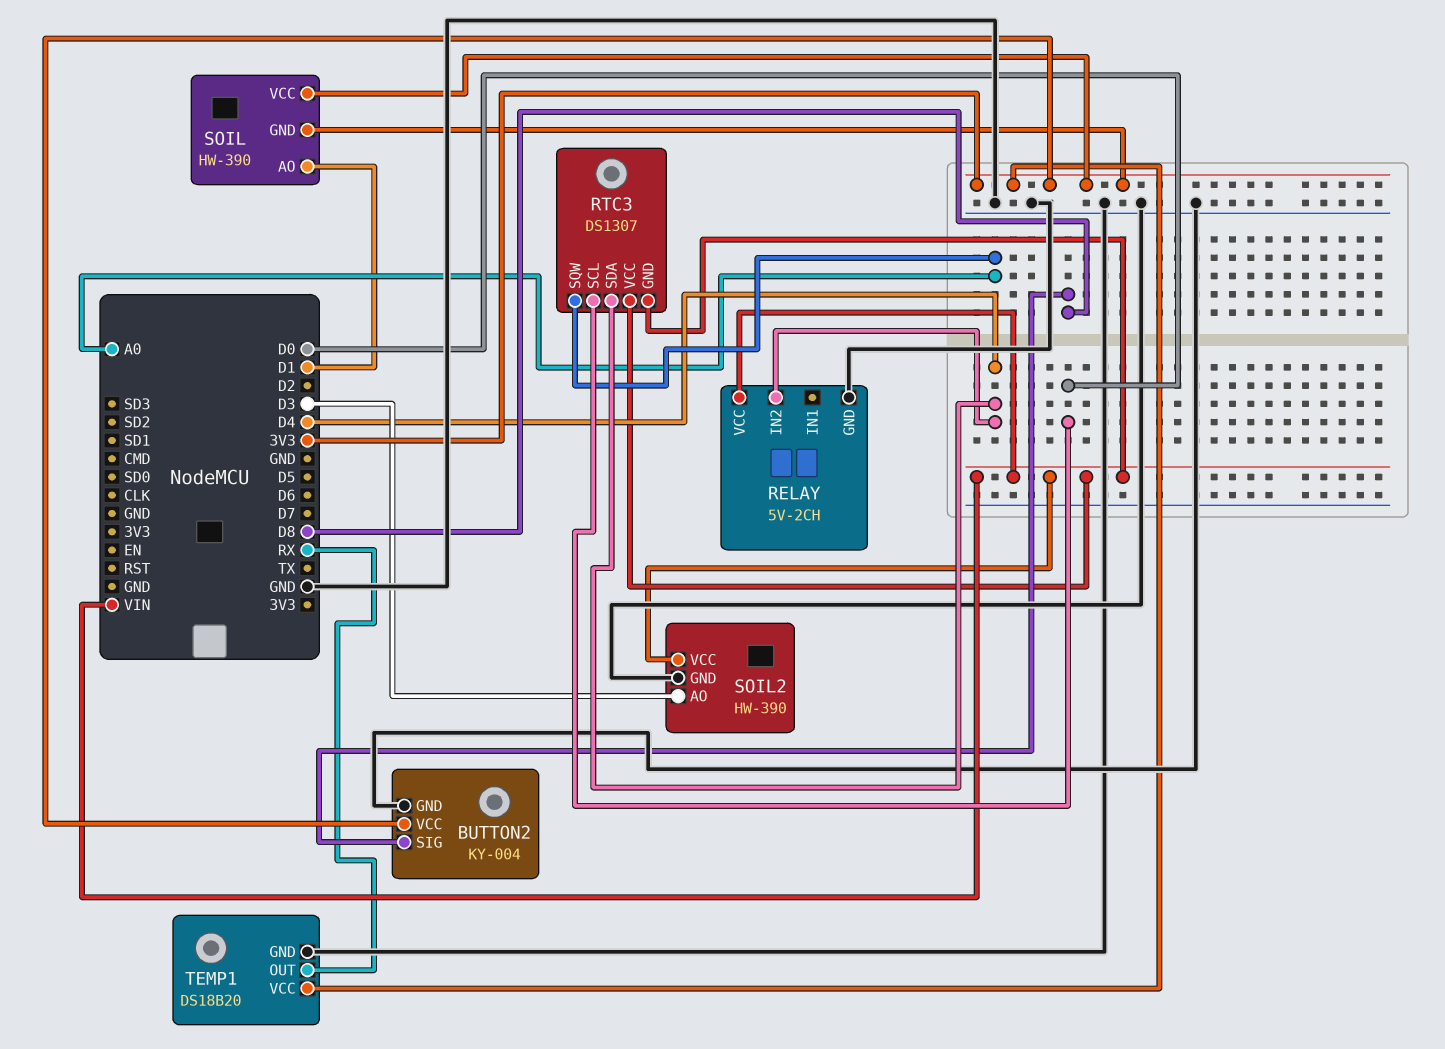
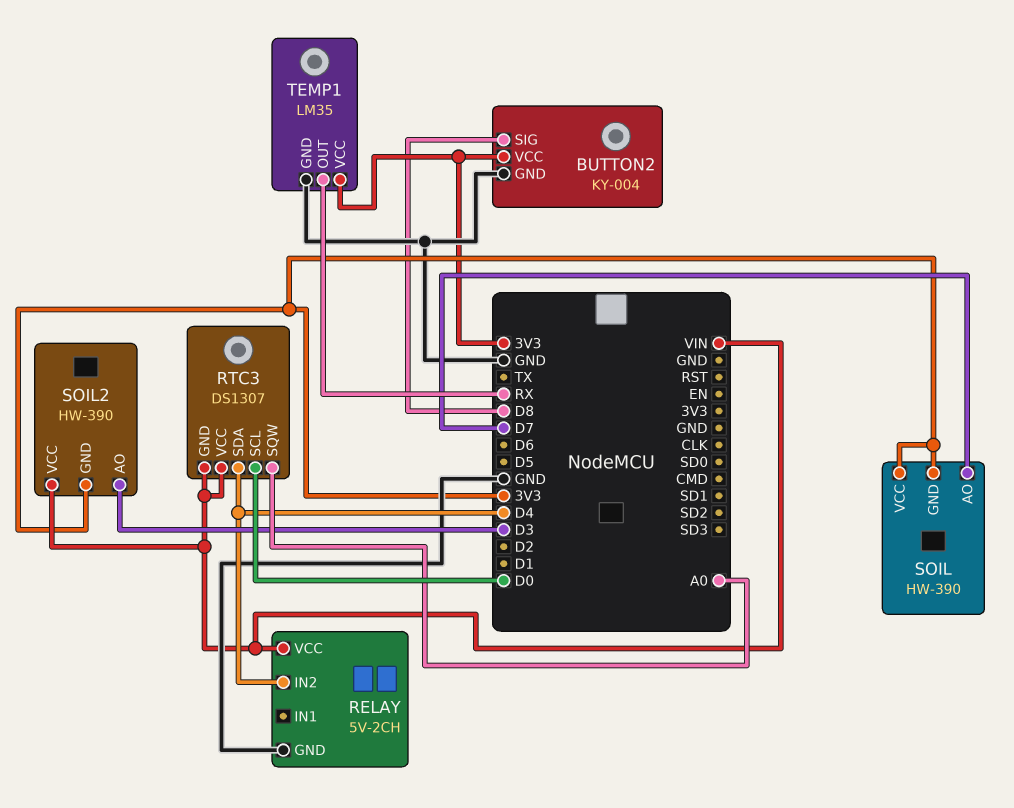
SOIL pin AO: D1 -> D7
SOIL2 pin GND: GND -> 3V3
TEMP1: DS18B20 -> LM35

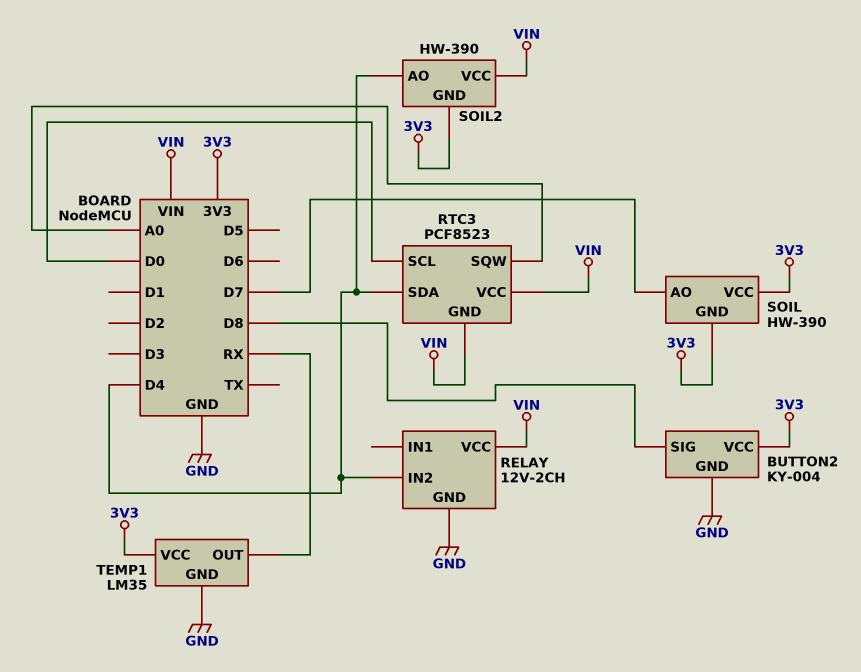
RELAY: 5V-2CH -> 12V-2CH
RTC3: DS1307 -> PCF8523
SOIL2 pin AO: D3 -> D4

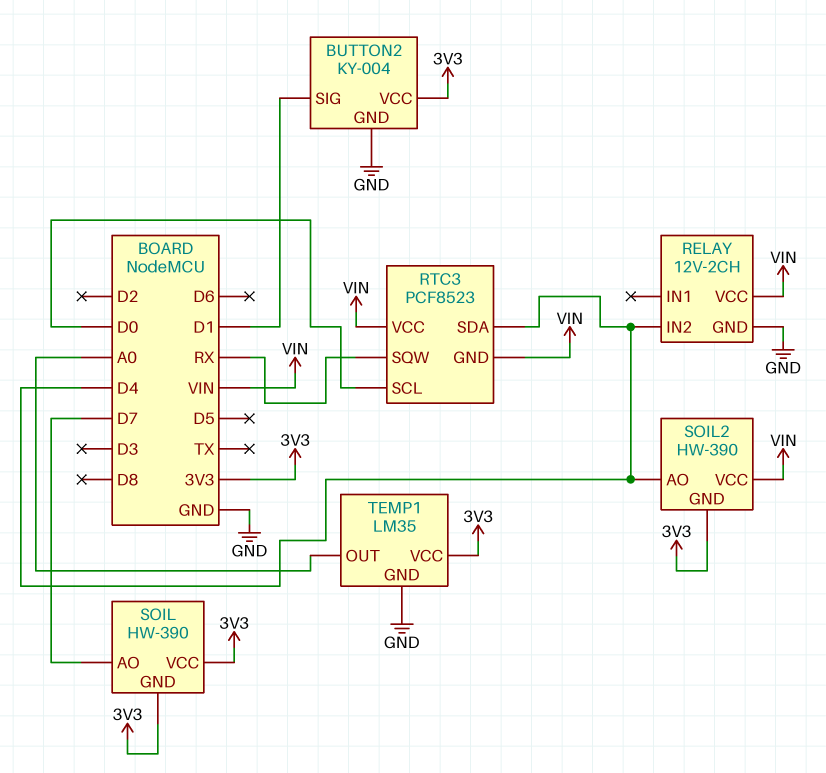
BUTTON2 pin SIG: D8 -> D1
RTC3 pin SQW: A0 -> RX
TEMP1 pin OUT: RX -> A0

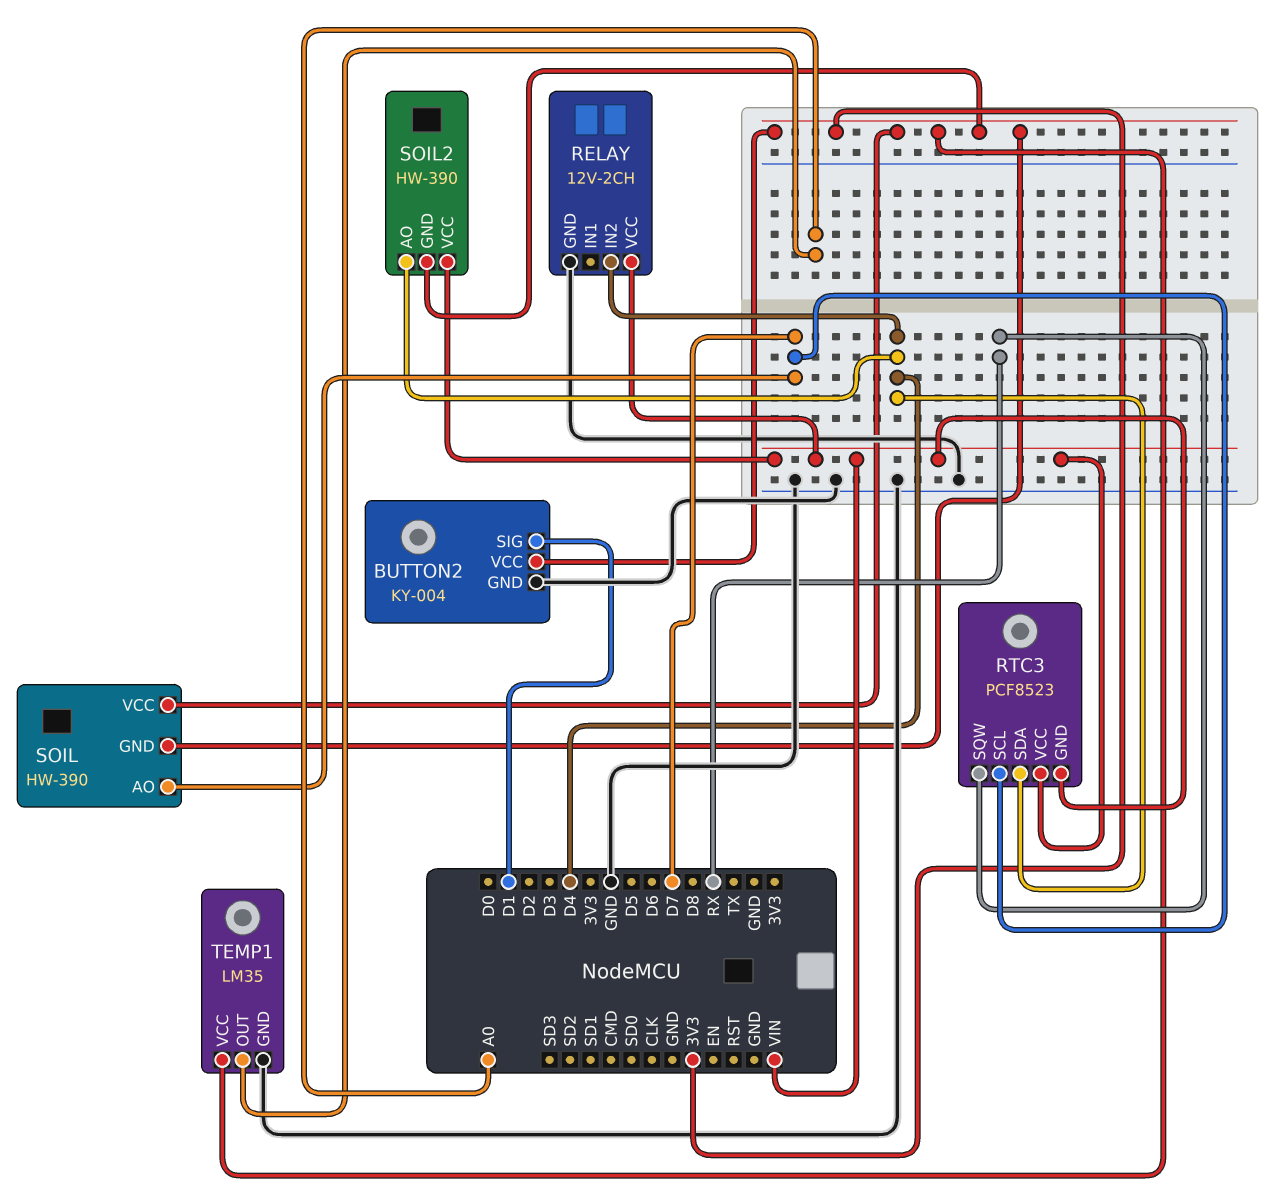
RTC3 pin SCL: D0 -> D7

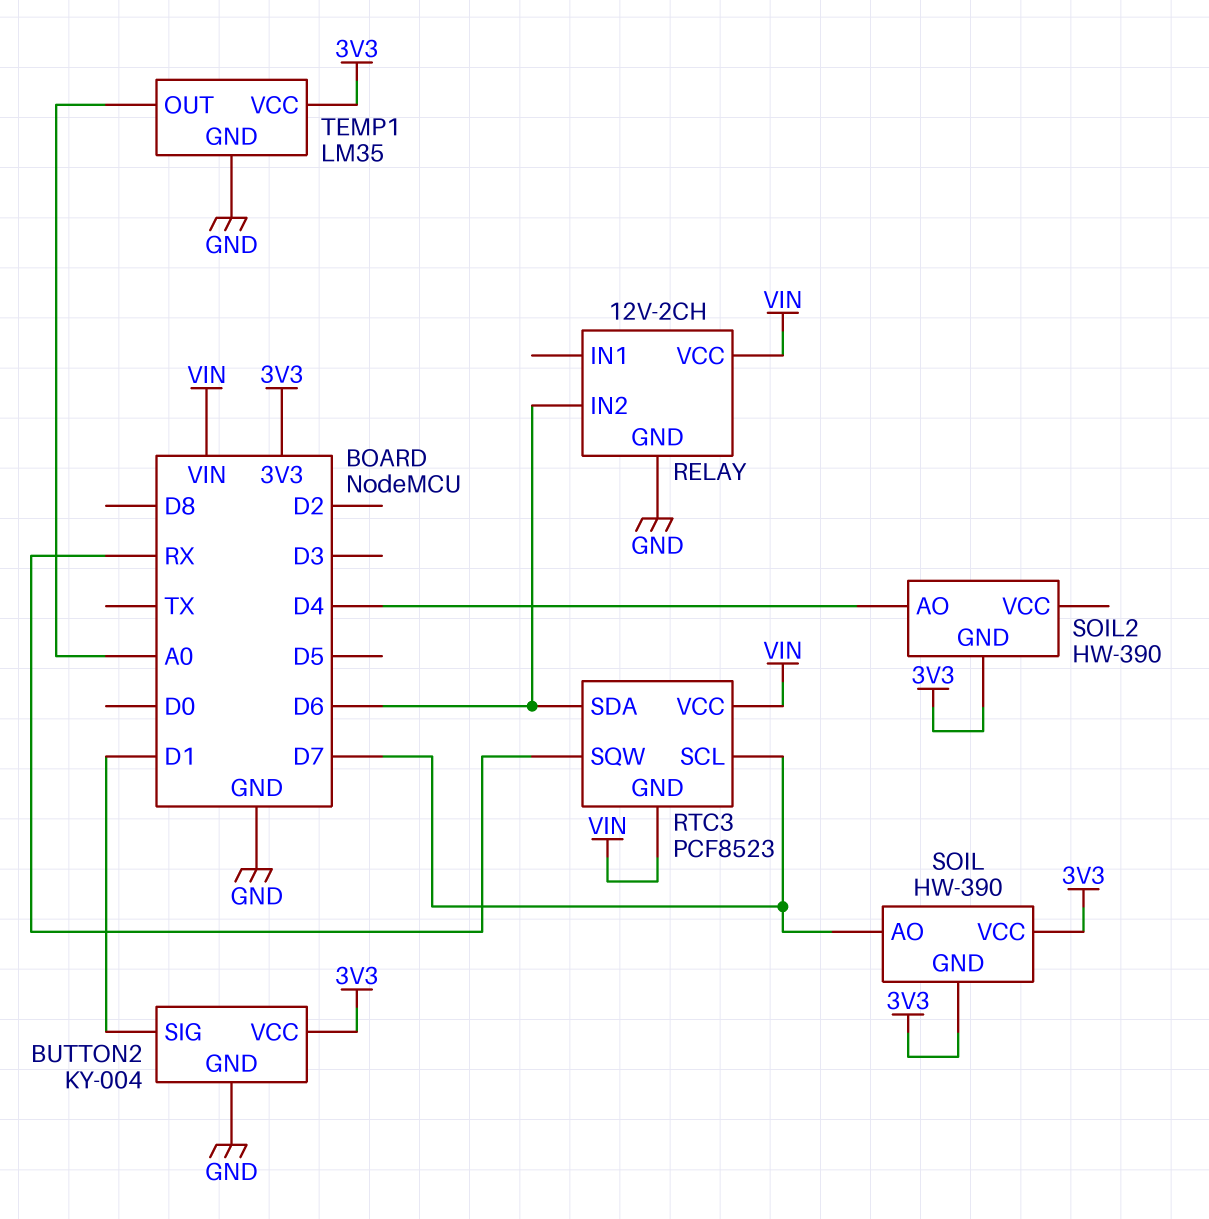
RELAY pin IN2: D4 -> D6
RTC3 pin SDA: D4 -> D6
SOIL2 pin VCC: VIN -> none

